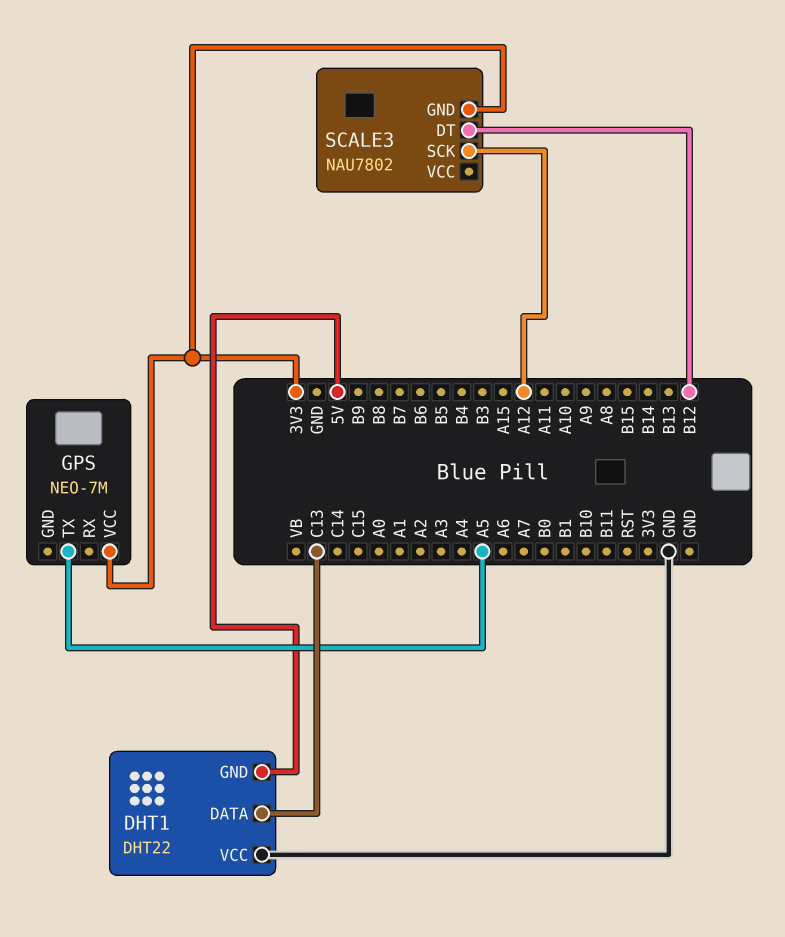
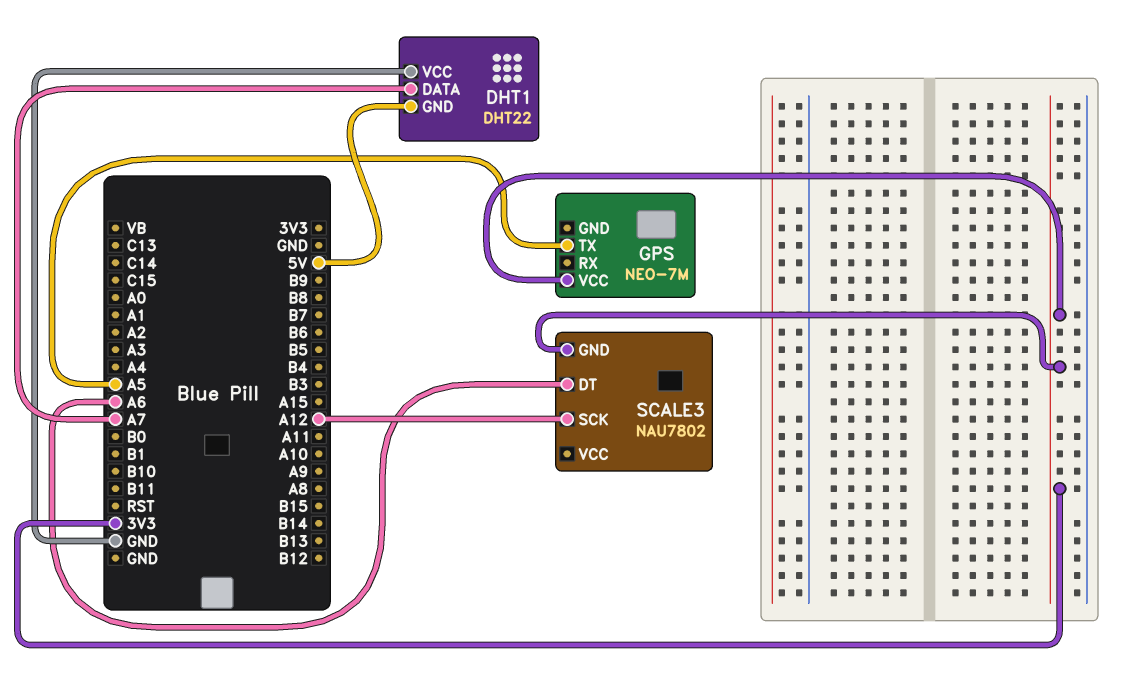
DHT1 pin DATA: C13 -> A7
SCALE3 pin DT: B12 -> A6

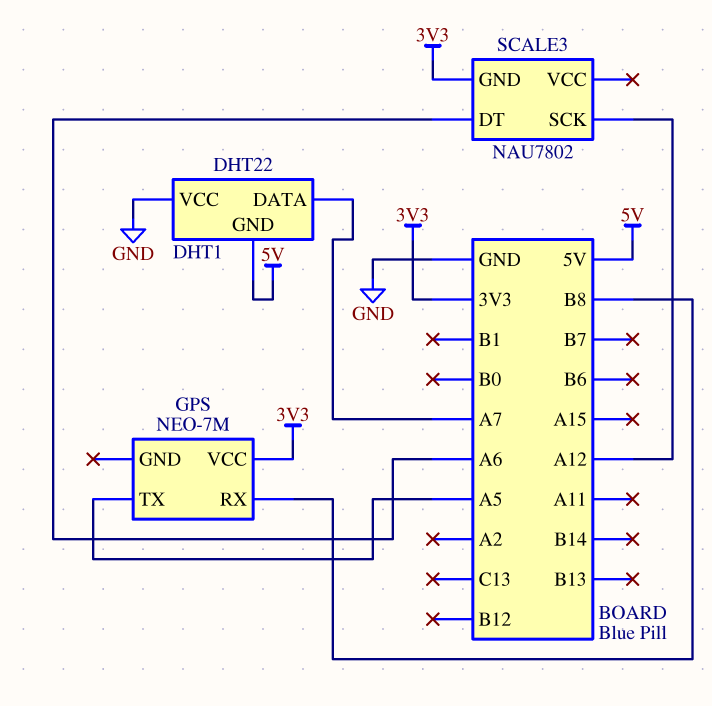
GPS pin RX: none -> B8

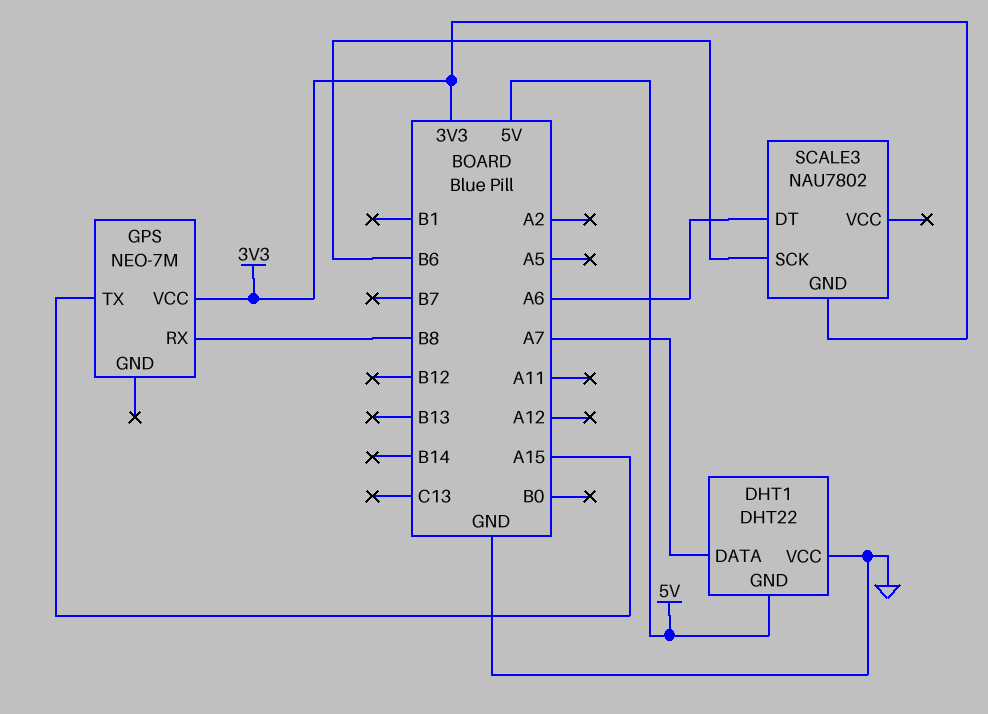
GPS pin TX: A5 -> A15
SCALE3 pin SCK: A12 -> B6

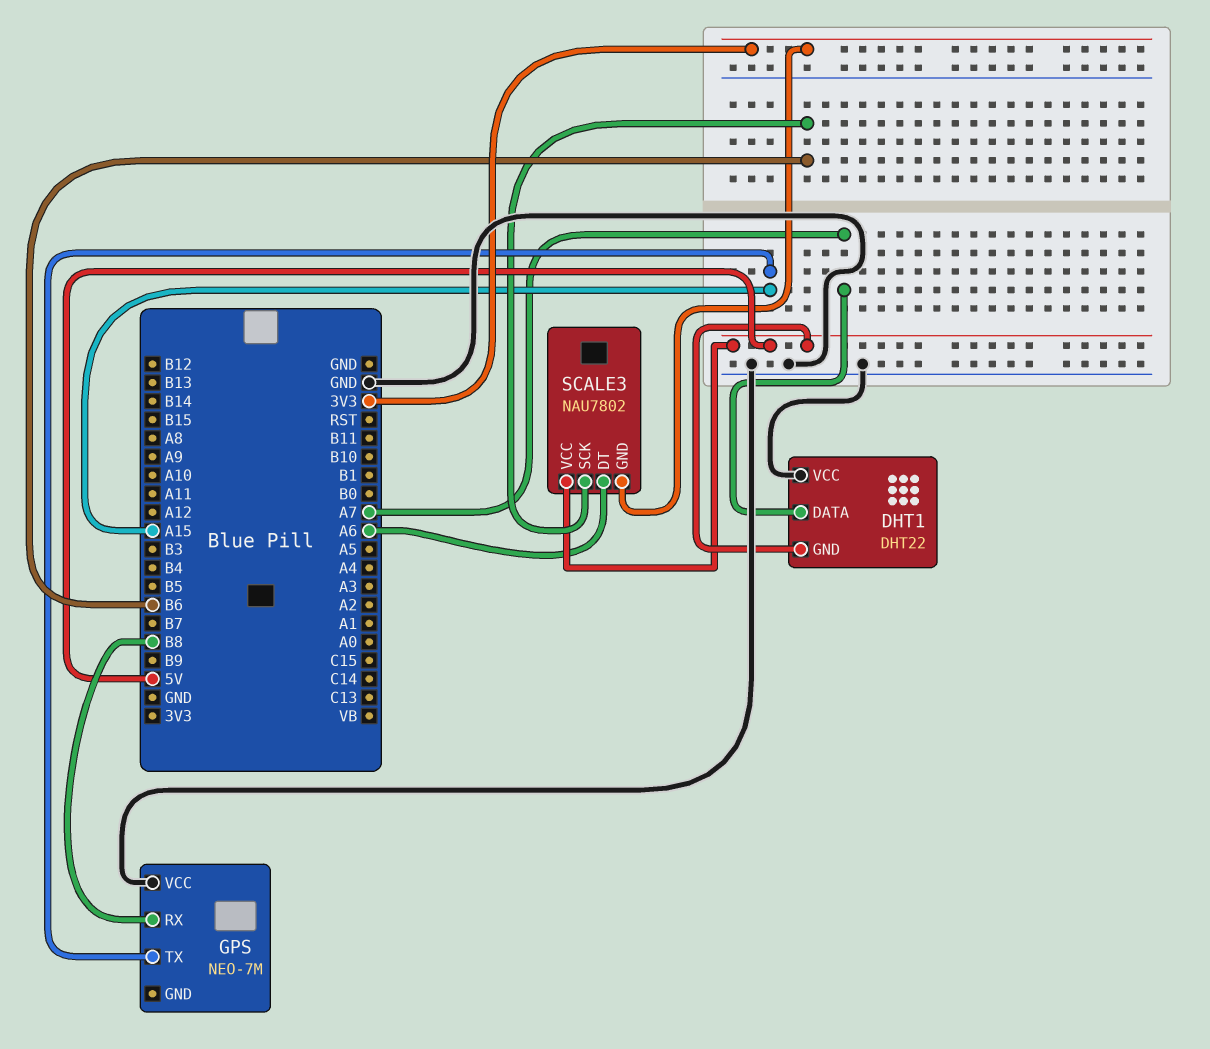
GPS pin VCC: 3V3 -> GND
SCALE3 pin VCC: none -> 5V

